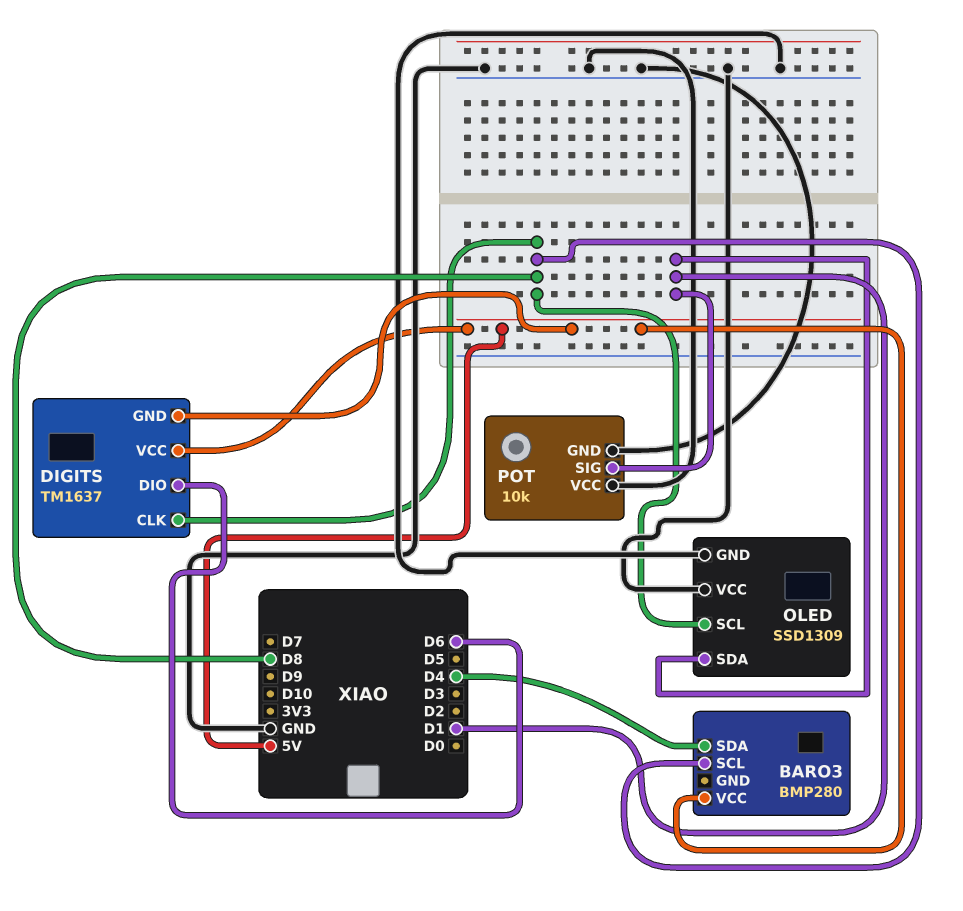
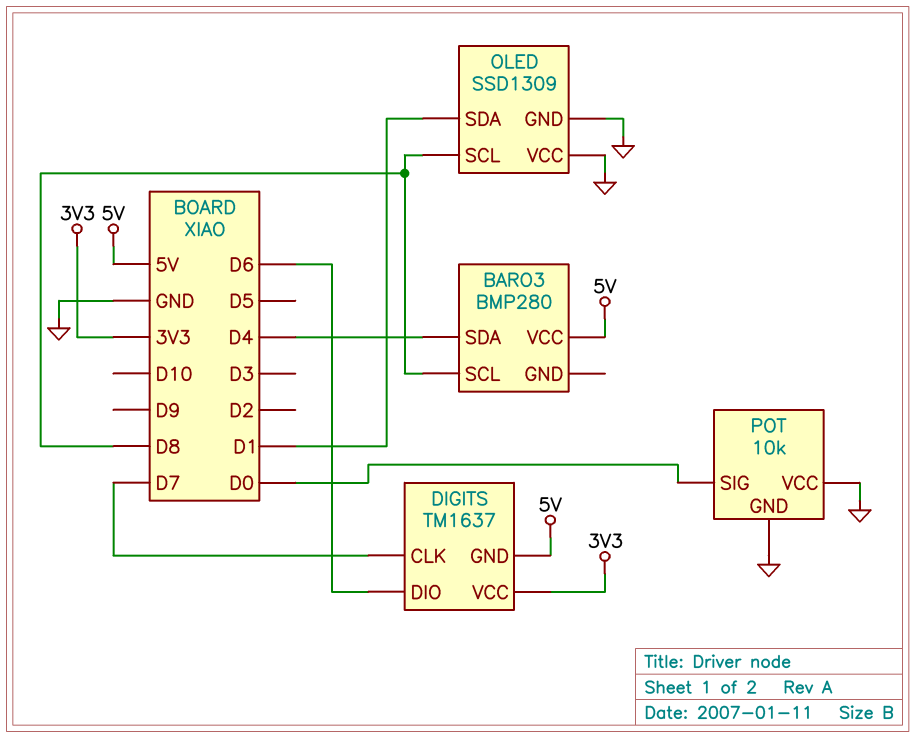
DIGITS pin CLK: D8 -> D7
DIGITS pin VCC: 5V -> 3V3
POT pin SIG: D1 -> D0

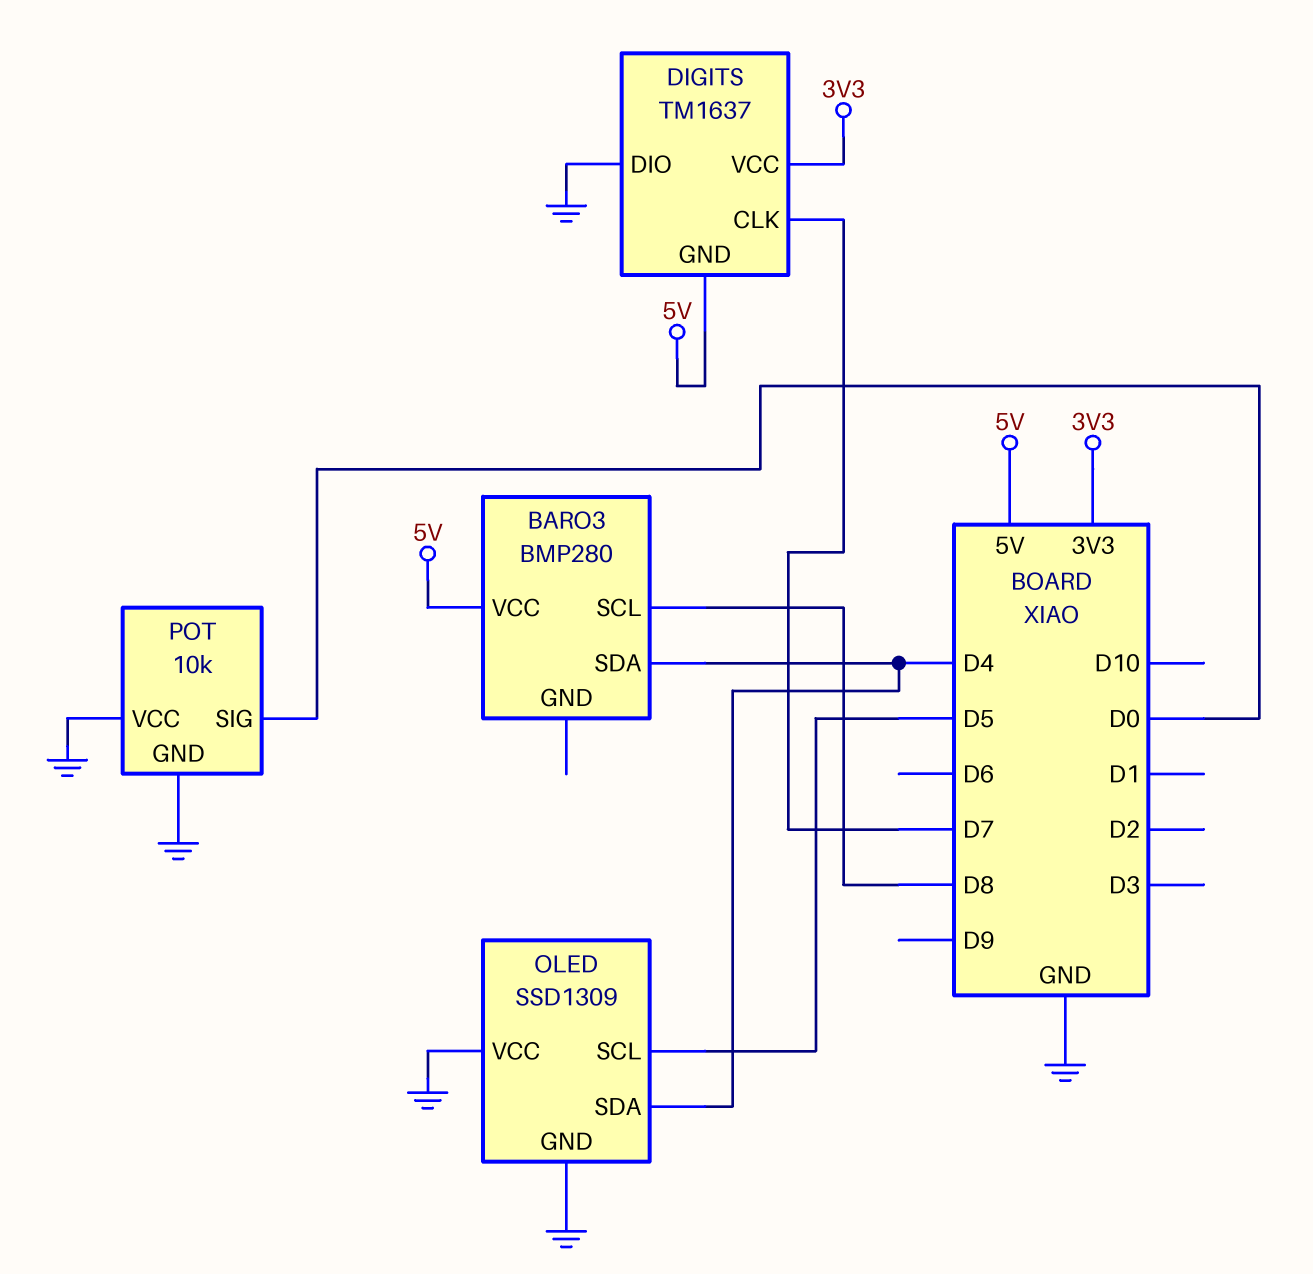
DIGITS pin DIO: D6 -> GND
OLED pin SCL: D8 -> D5
OLED pin SDA: D1 -> D4

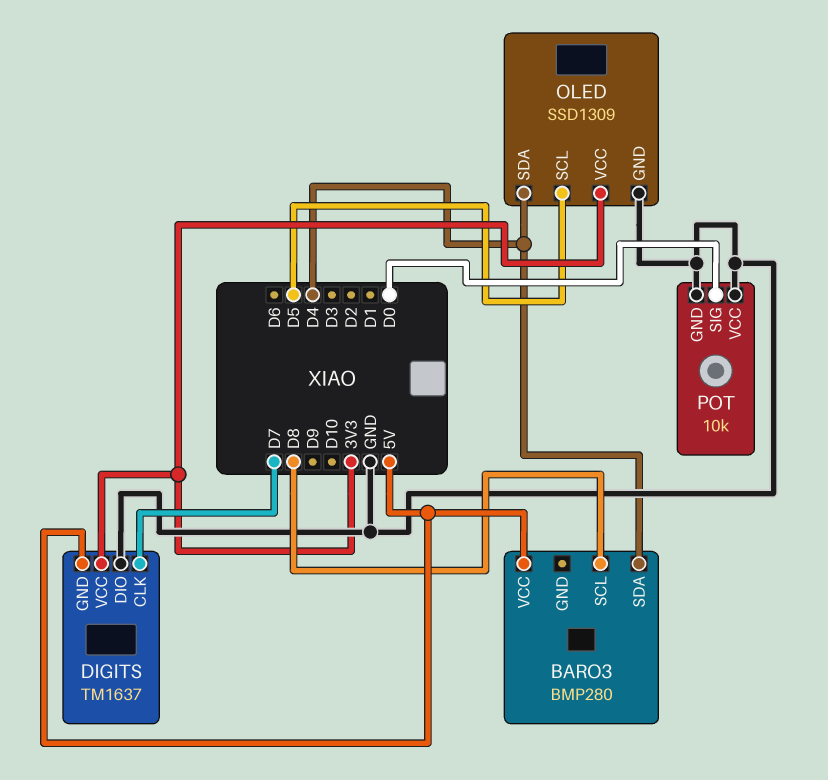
OLED pin VCC: GND -> 3V3

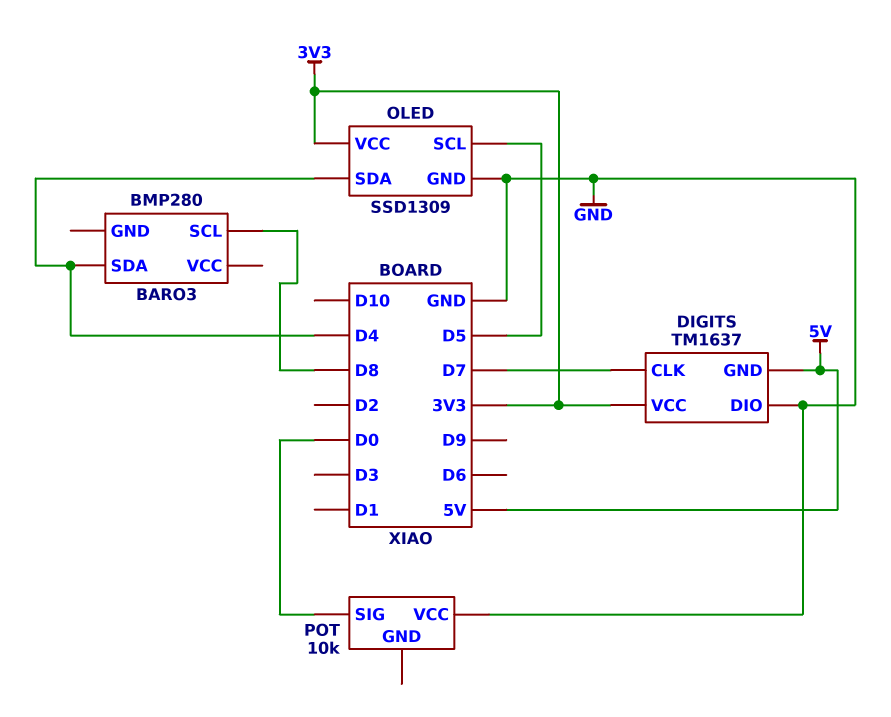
BARO3 pin VCC: 5V -> none
POT pin GND: GND -> none

